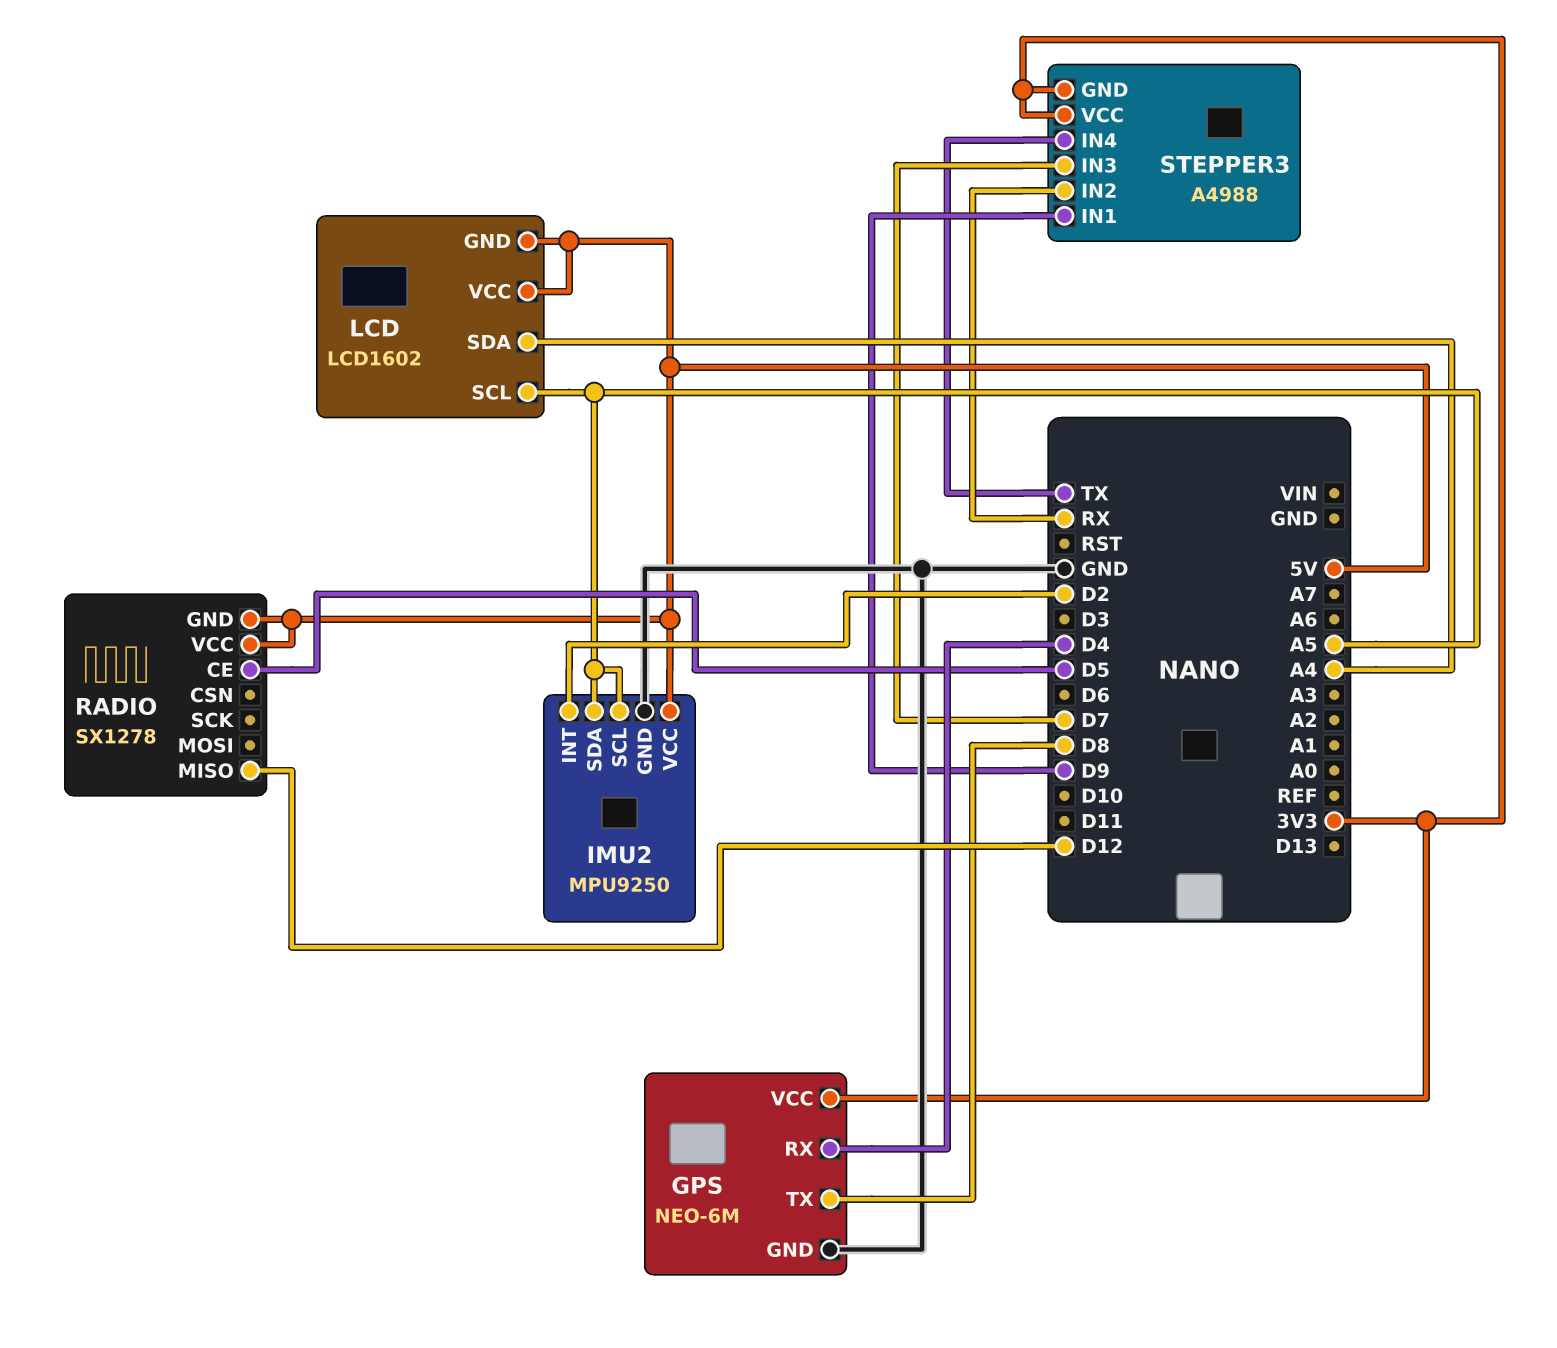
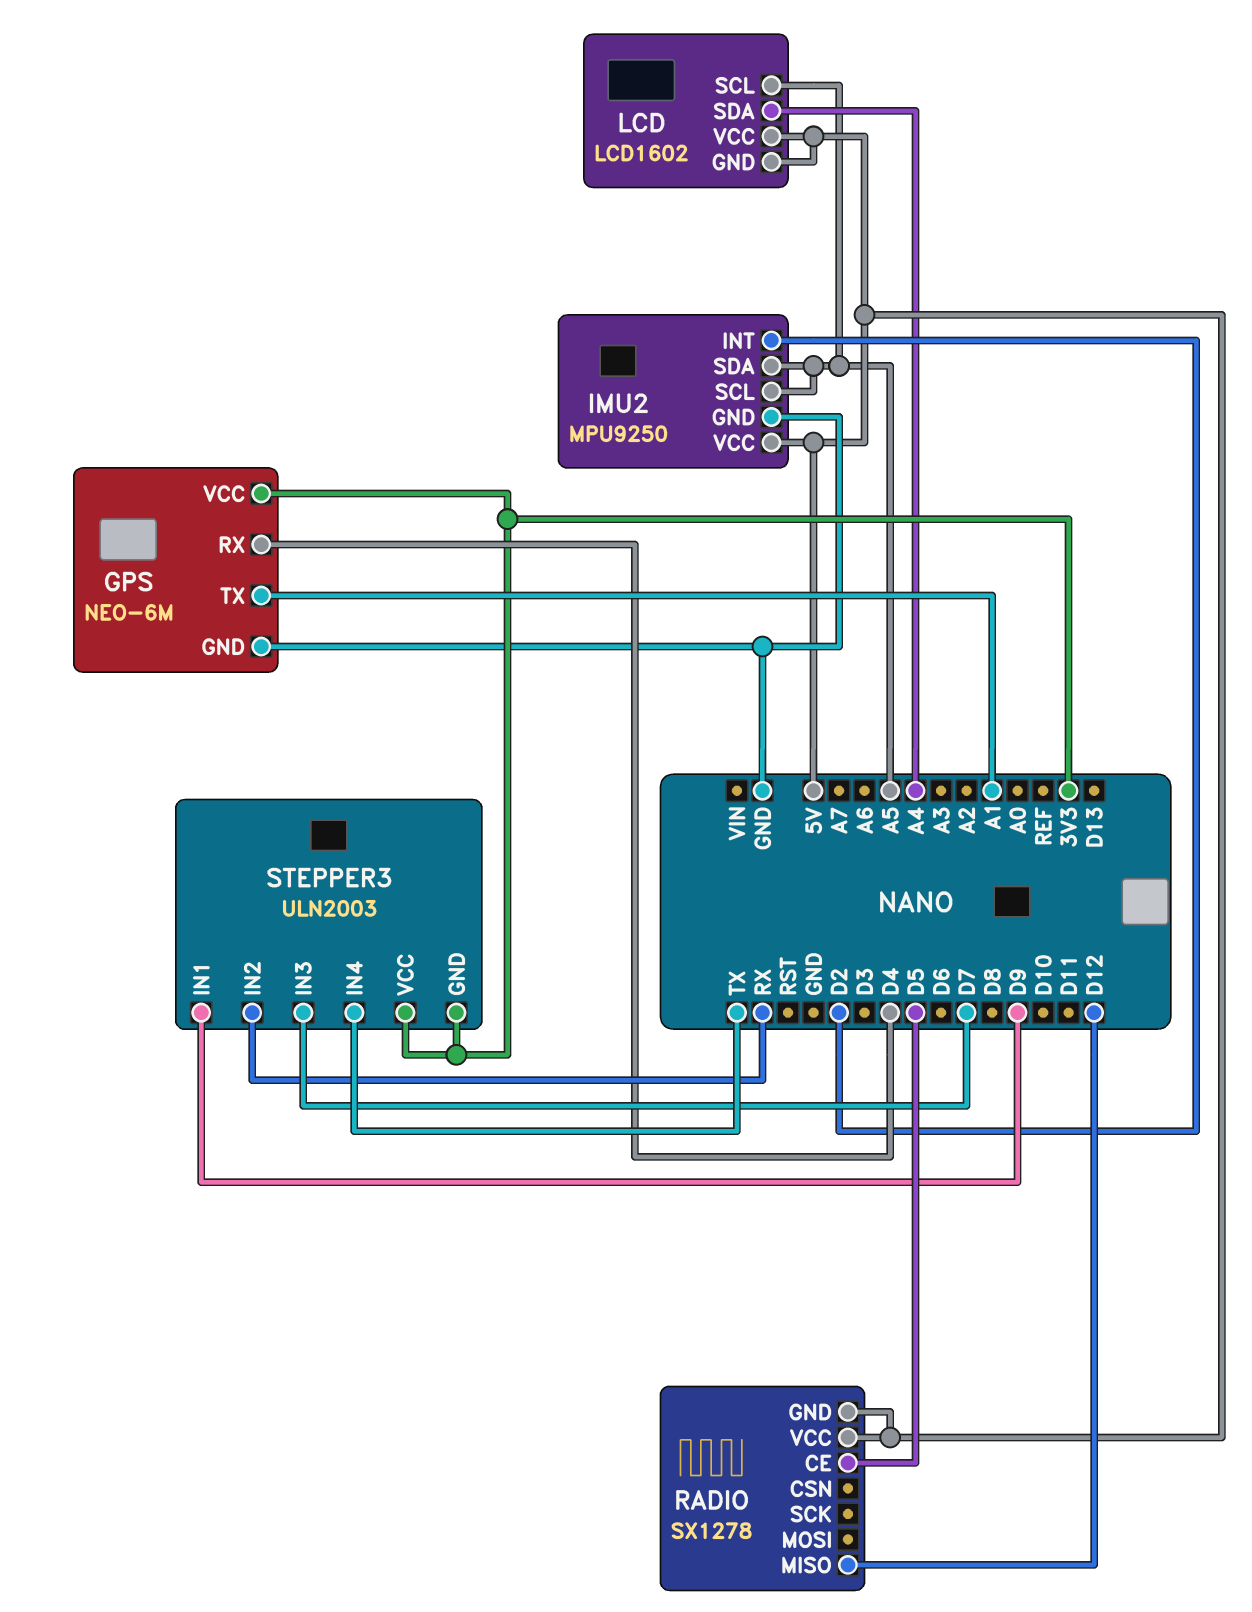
GPS pin TX: D8 -> A1
STEPPER3: A4988 -> ULN2003

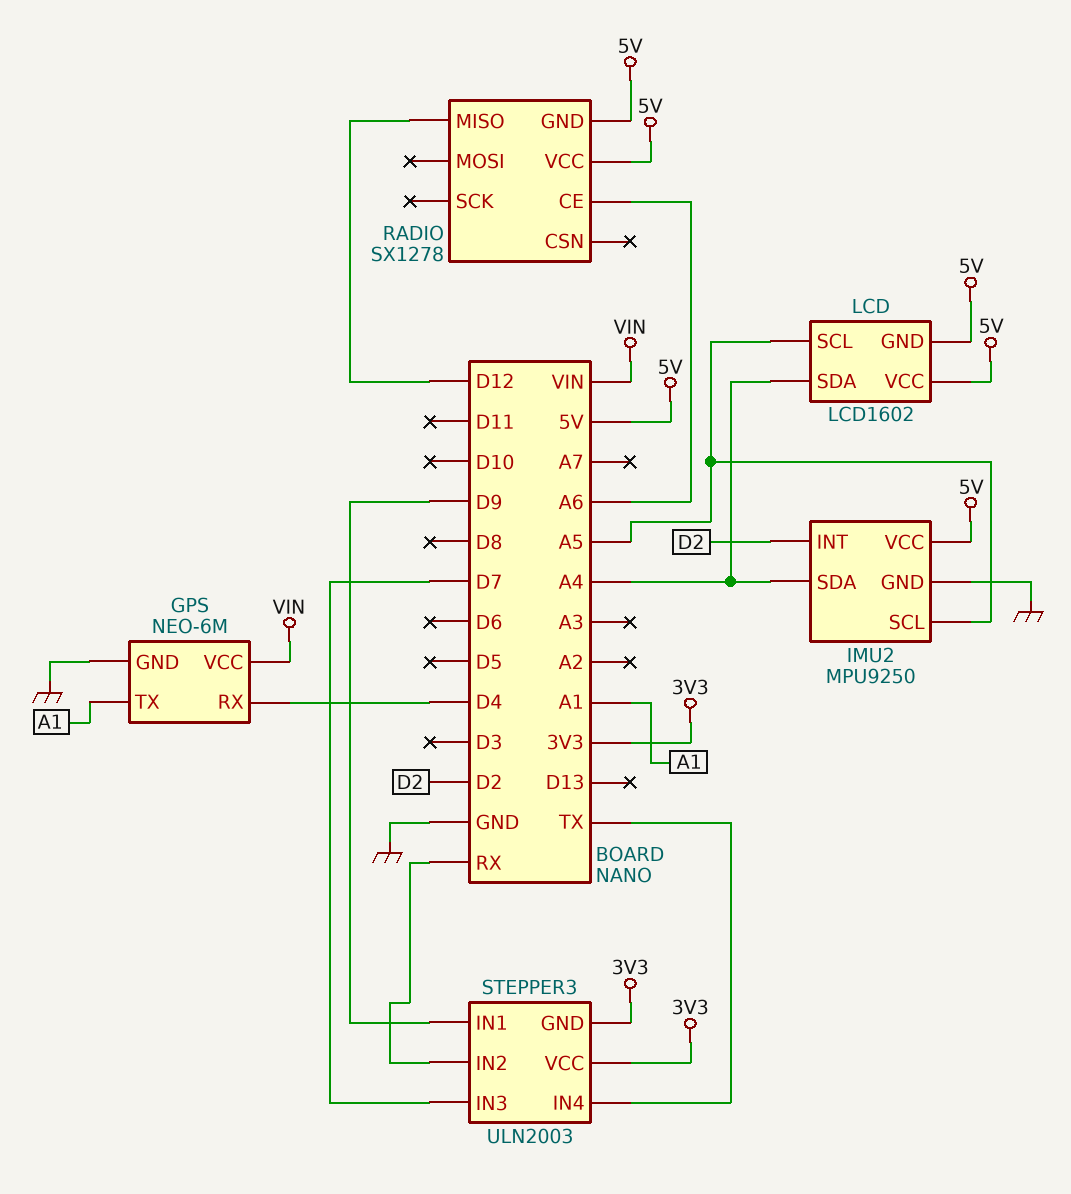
GPS pin VCC: 3V3 -> VIN
IMU2 pin SDA: A5 -> A4
RADIO pin CE: D5 -> A6

